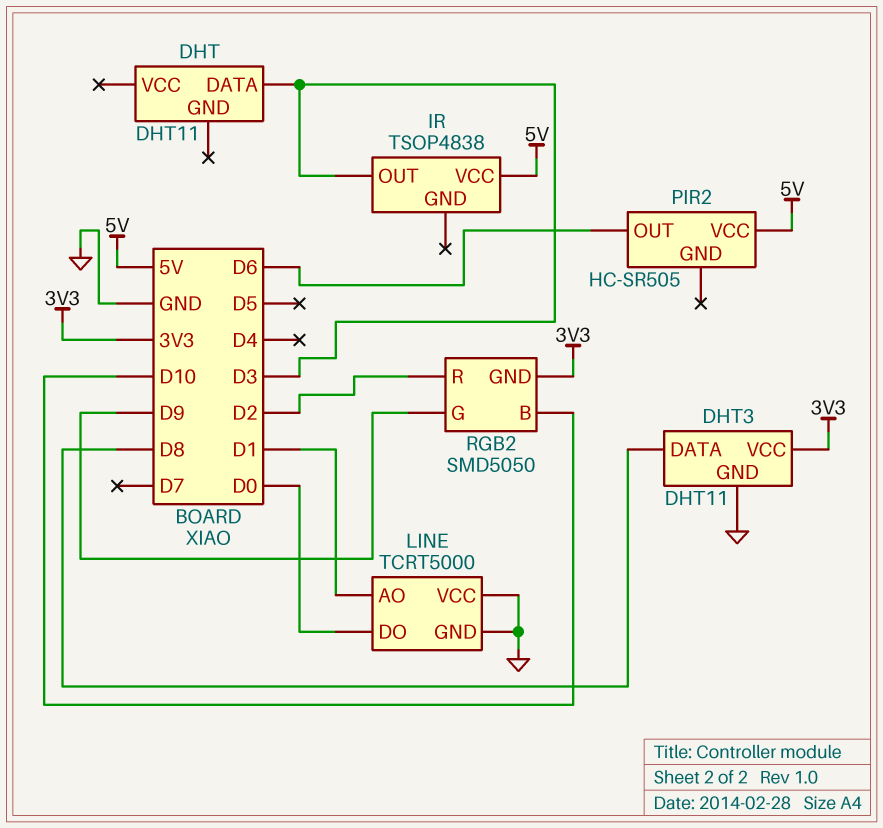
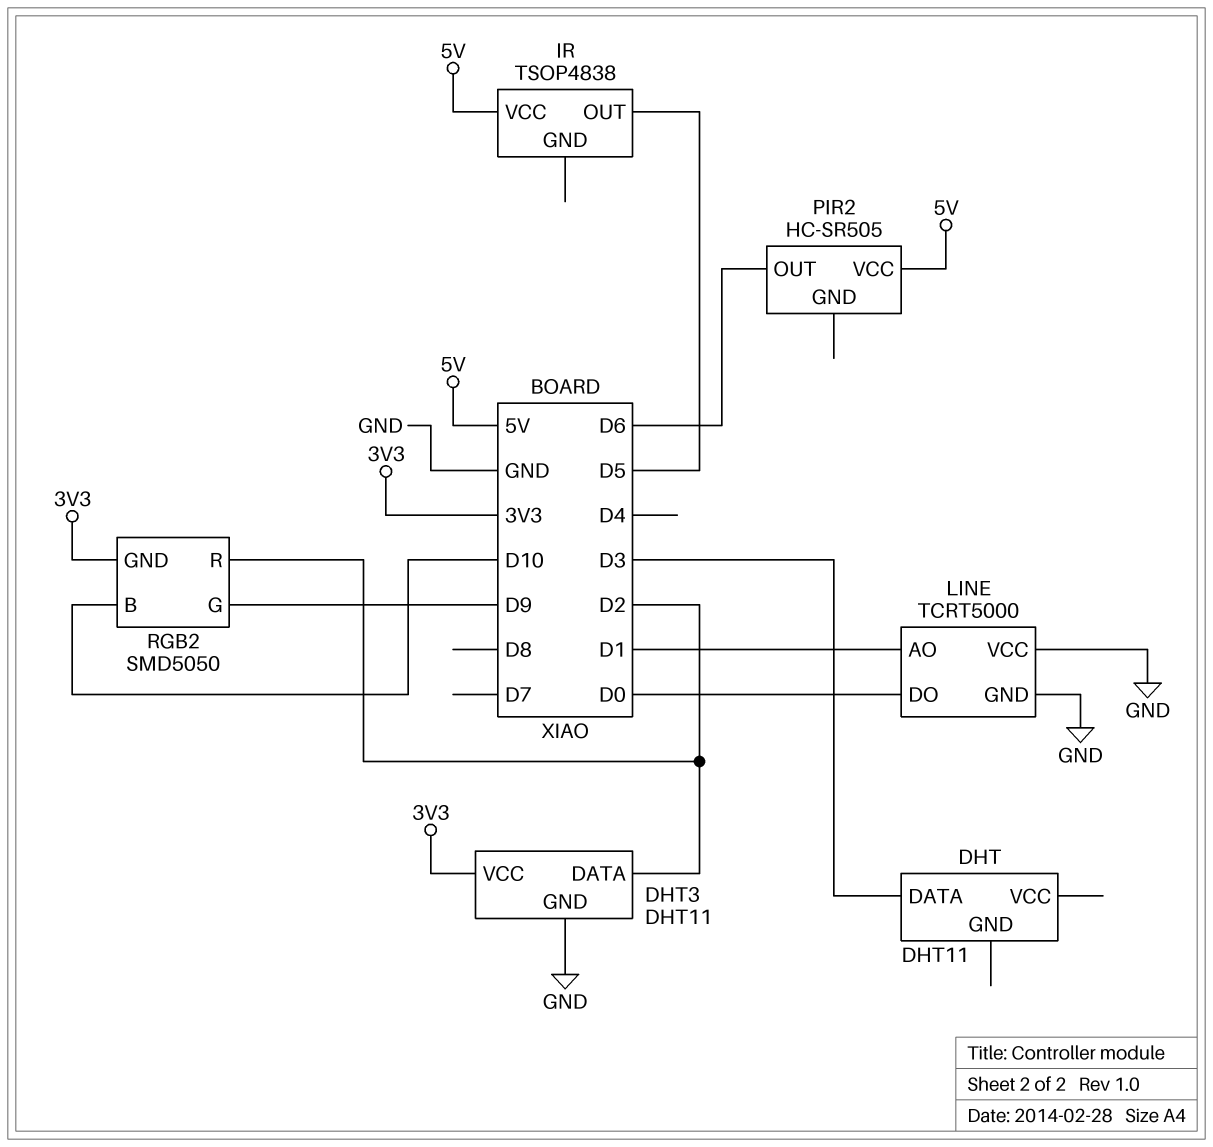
DHT3 pin DATA: D8 -> D2
IR pin OUT: D3 -> D5

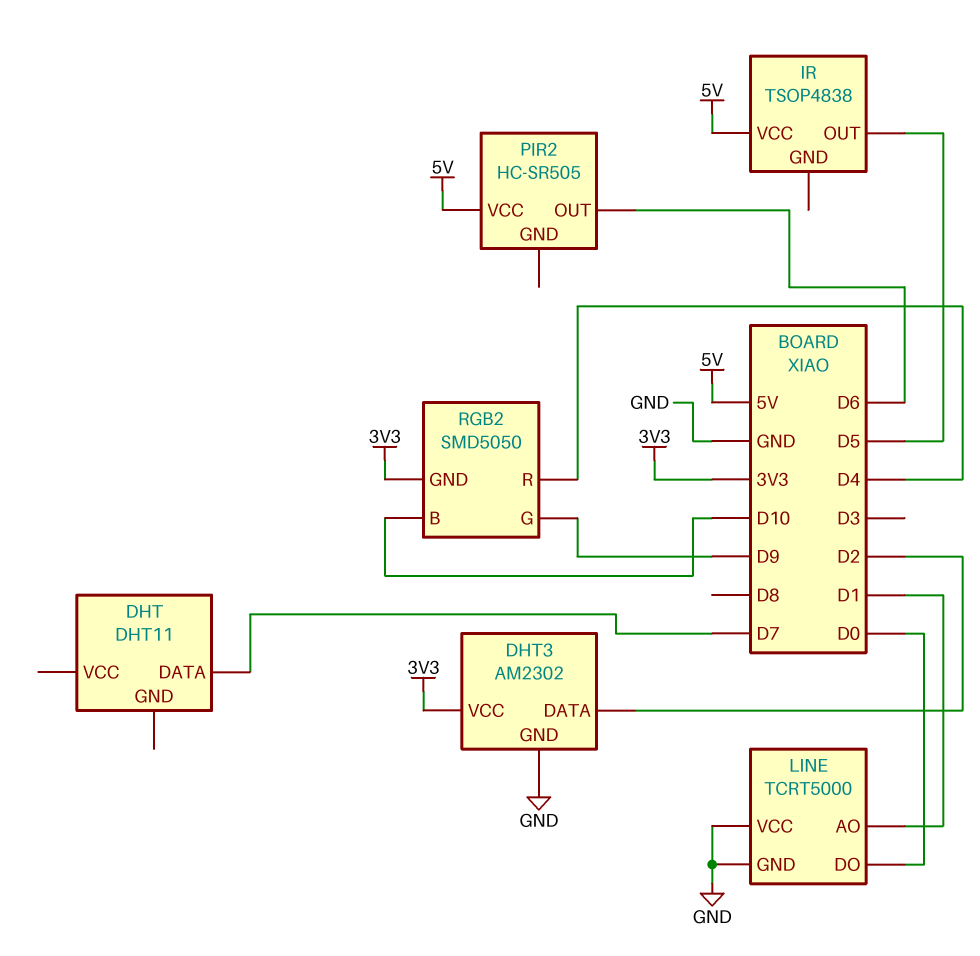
DHT pin DATA: D3 -> D7
DHT3: DHT11 -> AM2302
RGB2 pin R: D2 -> D4

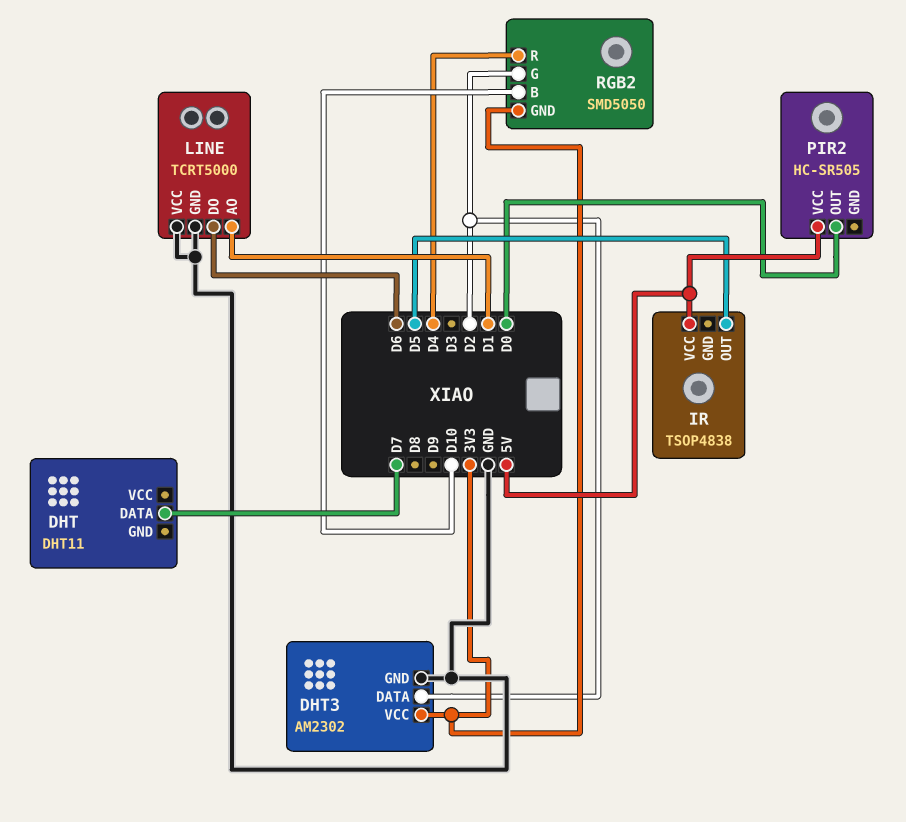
LINE pin DO: D0 -> D6
PIR2 pin OUT: D6 -> D0
RGB2 pin G: D9 -> D2

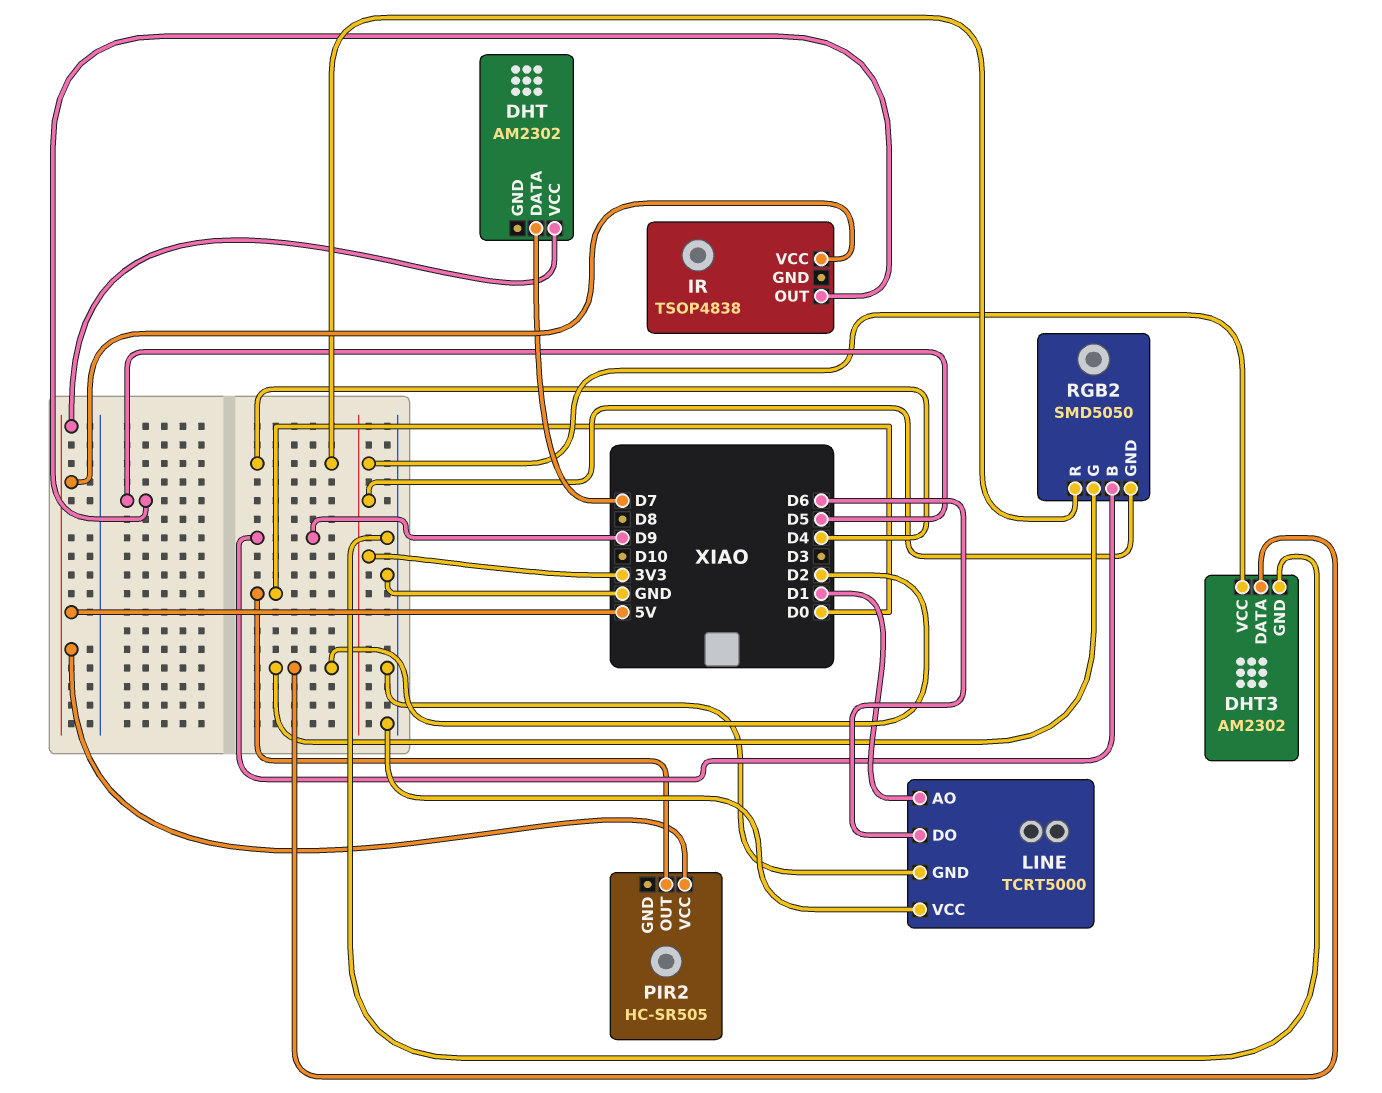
DHT: DHT11 -> AM2302
DHT pin VCC: none -> 5V
RGB2 pin B: D10 -> D9

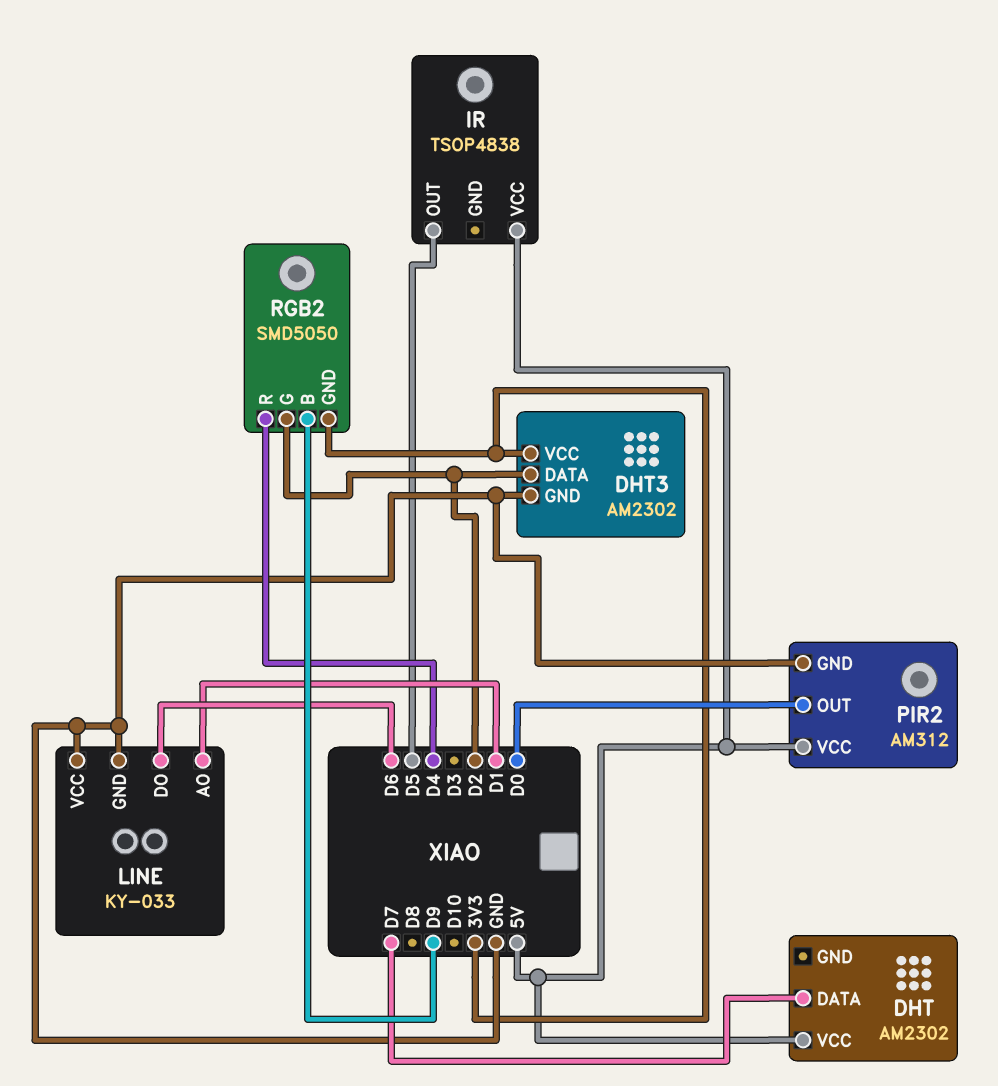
LINE: TCRT5000 -> KY-033
PIR2: HC-SR505 -> AM312
PIR2 pin GND: none -> GND

